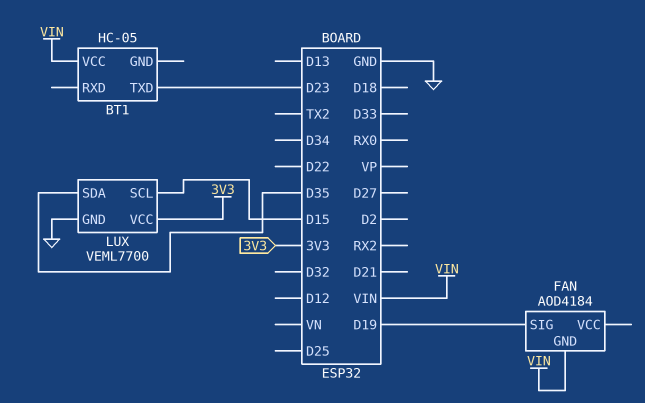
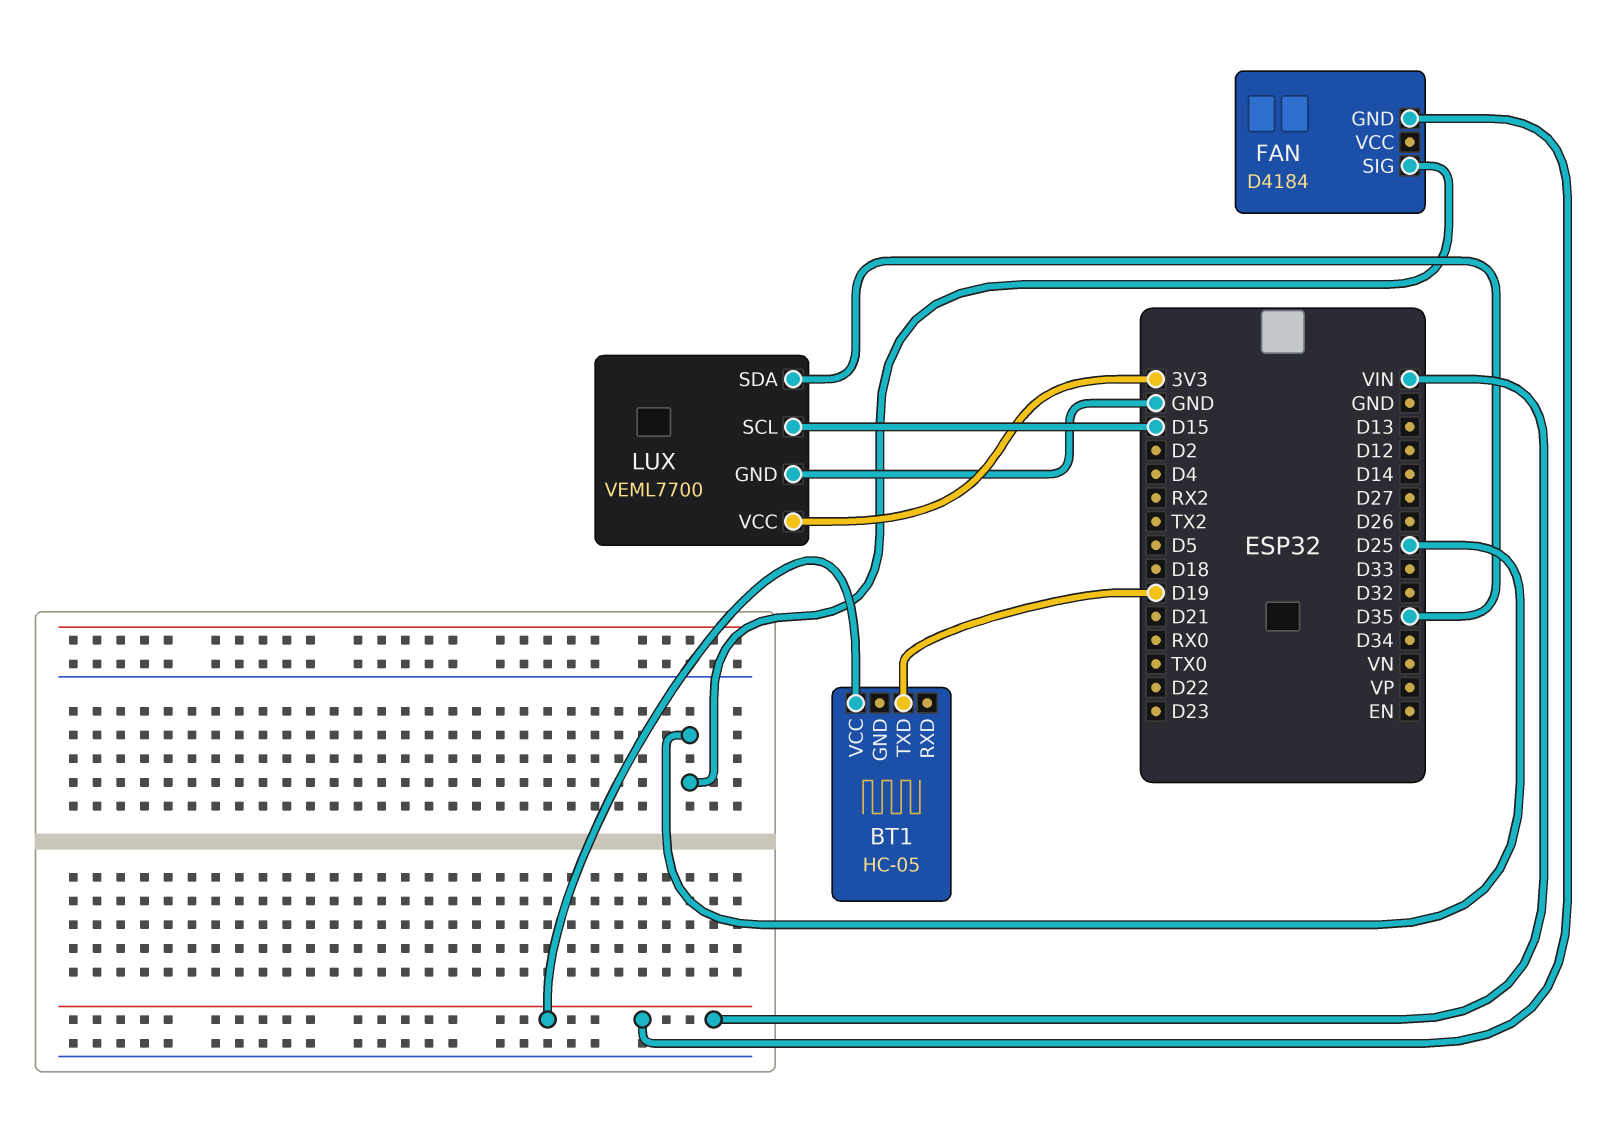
BT1 pin TXD: D23 -> D19
FAN: AOD4184 -> D4184
FAN pin SIG: D19 -> D25

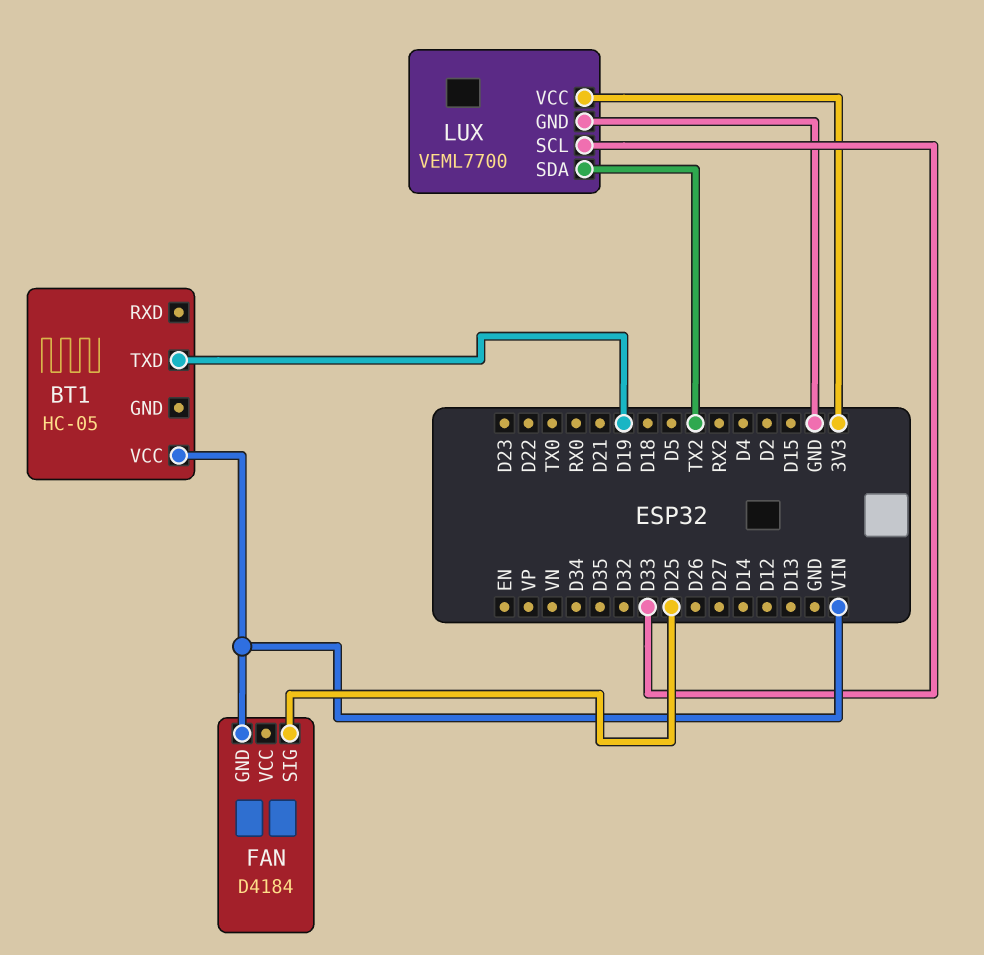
LUX pin SCL: D15 -> D33
LUX pin SDA: D35 -> TX2

